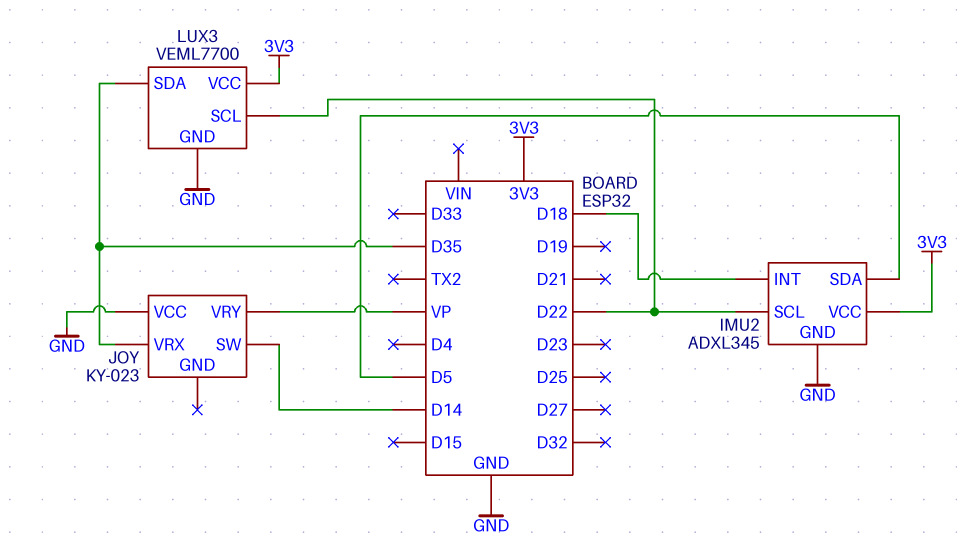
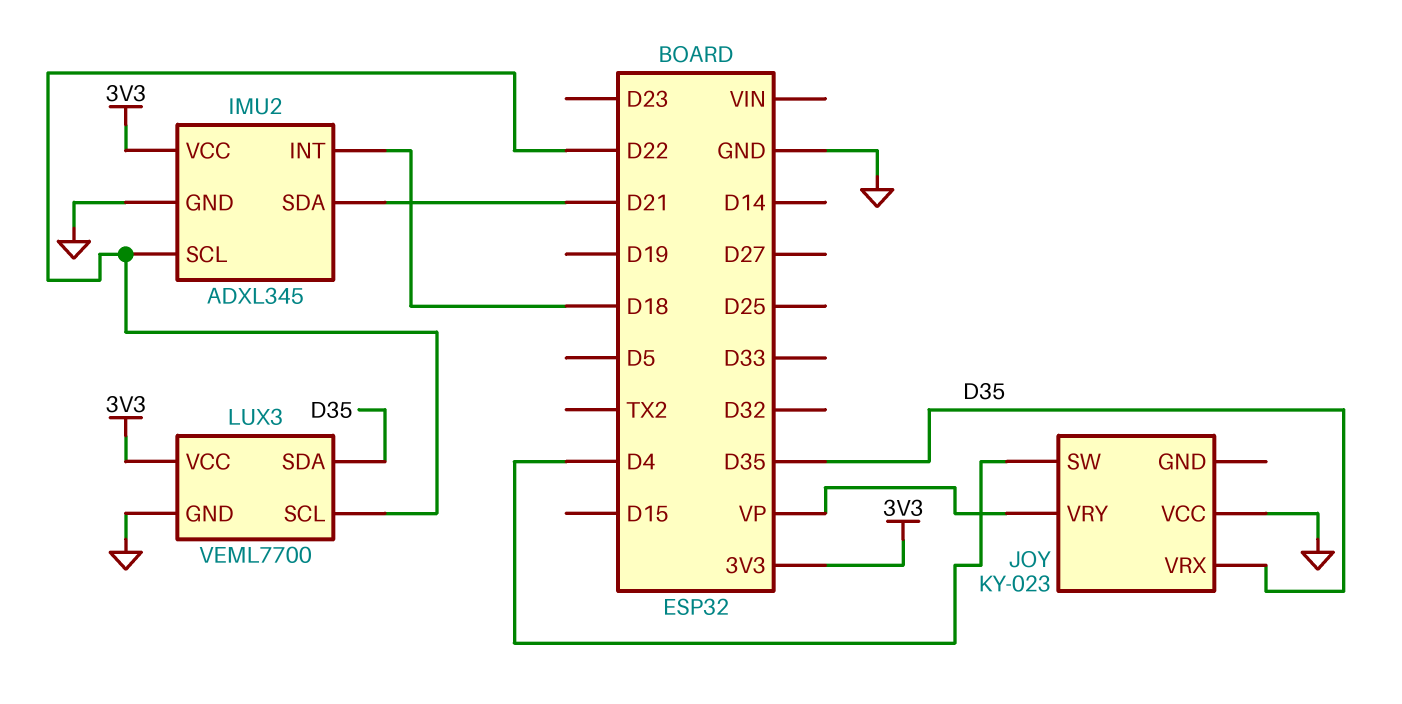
IMU2 pin SDA: D5 -> D21
JOY pin SW: D14 -> D4

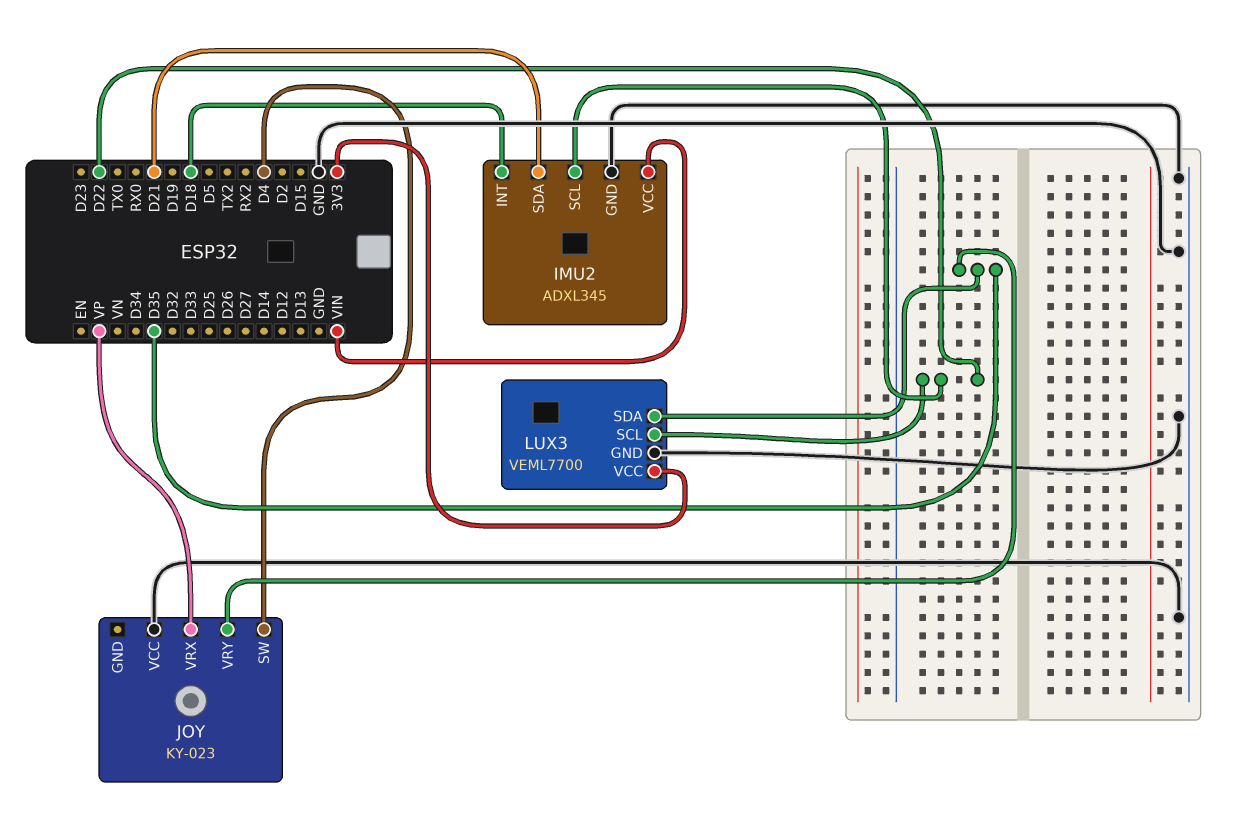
IMU2 pin VCC: 3V3 -> VIN
JOY pin VRX: D35 -> VP
JOY pin VRY: VP -> D35

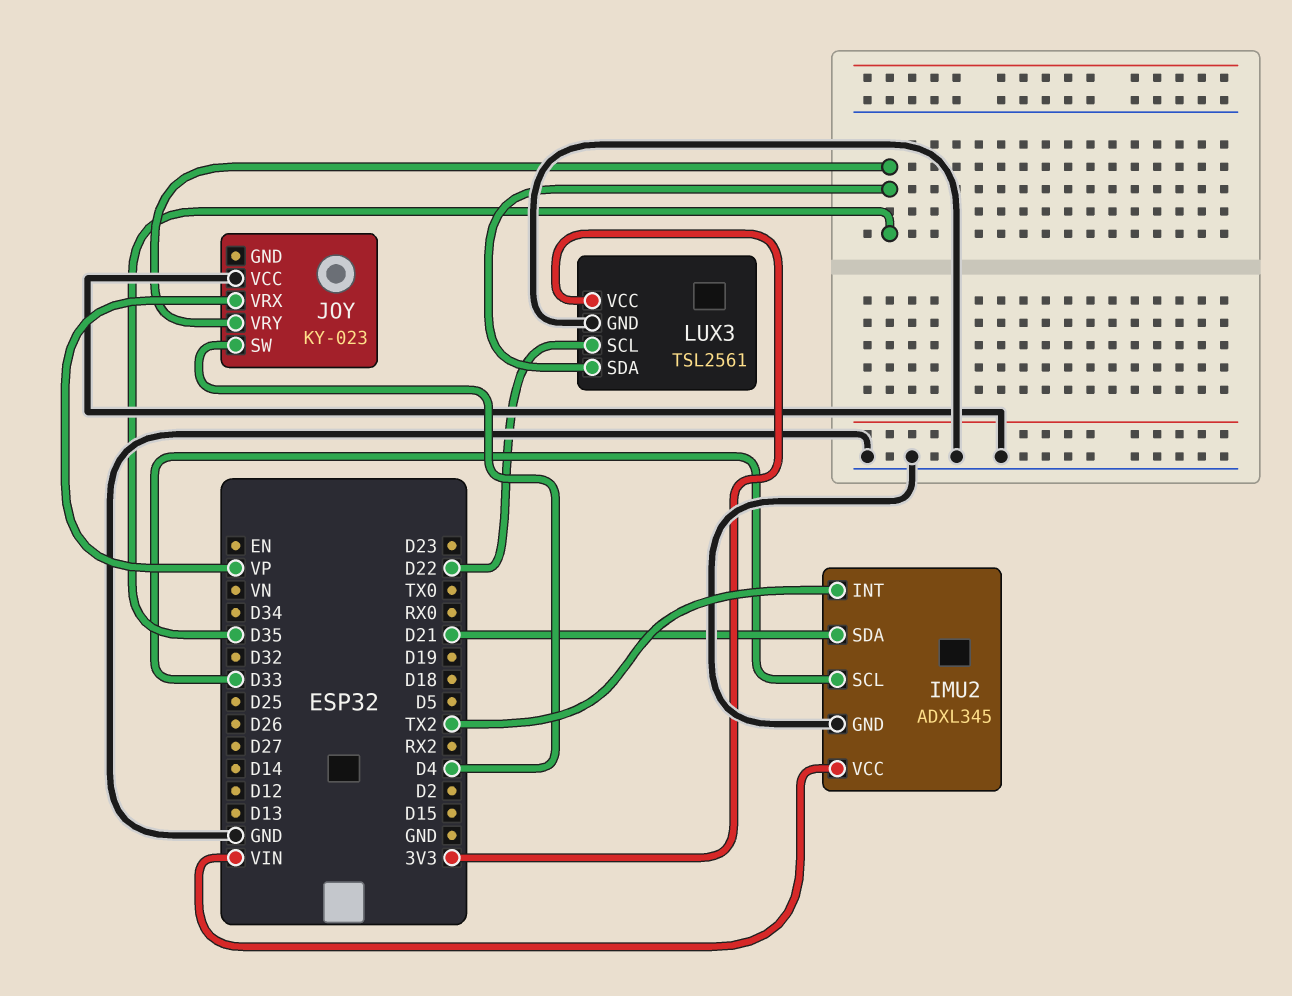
IMU2 pin INT: D18 -> TX2
IMU2 pin SCL: D22 -> D33
LUX3: VEML7700 -> TSL2561

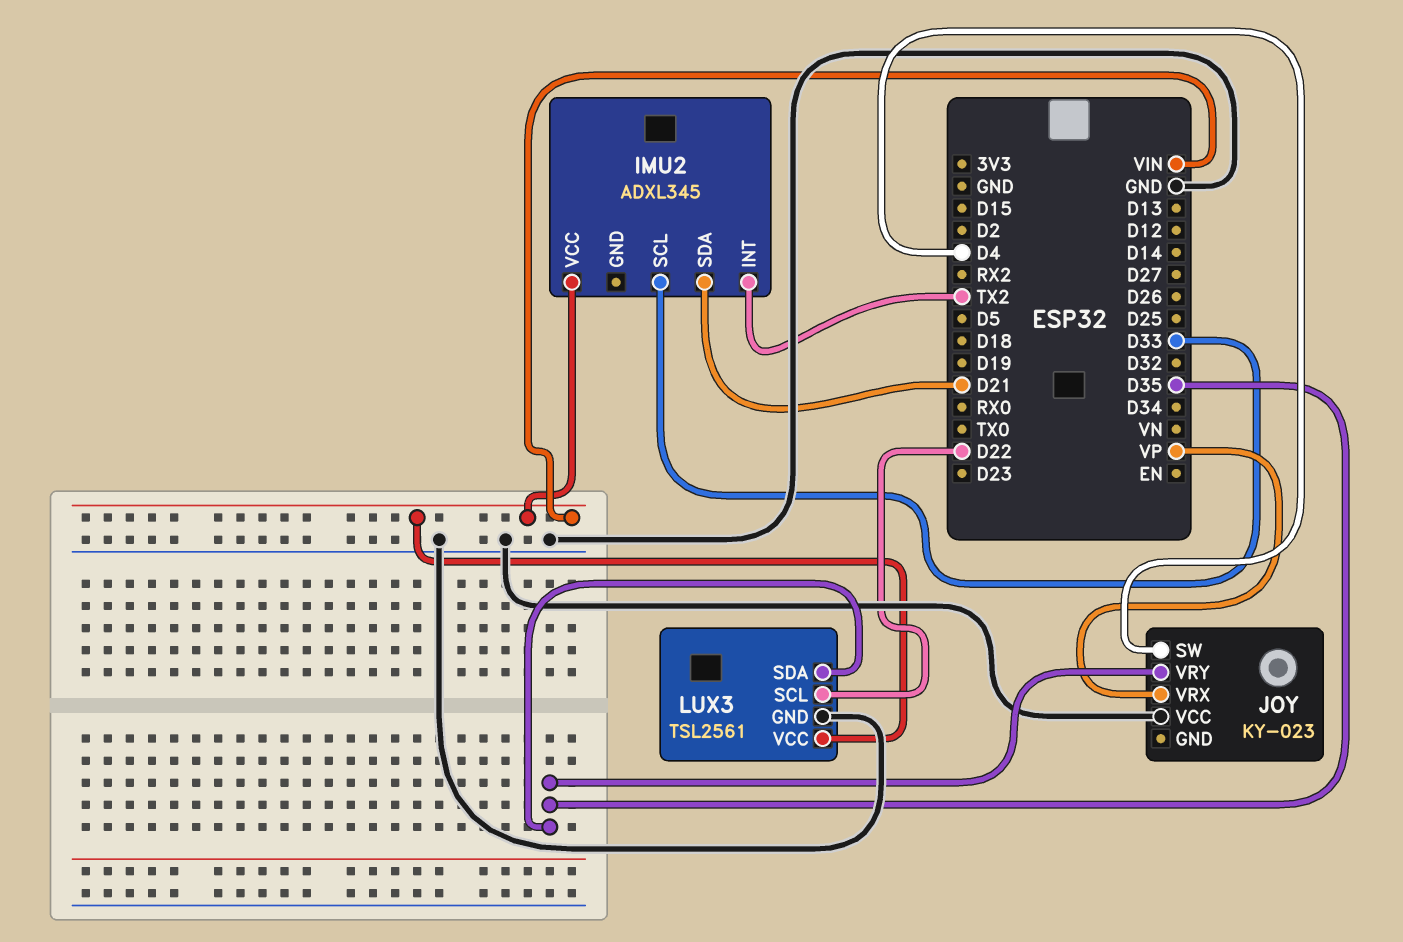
IMU2 pin GND: GND -> none
LUX3 pin VCC: 3V3 -> VIN

